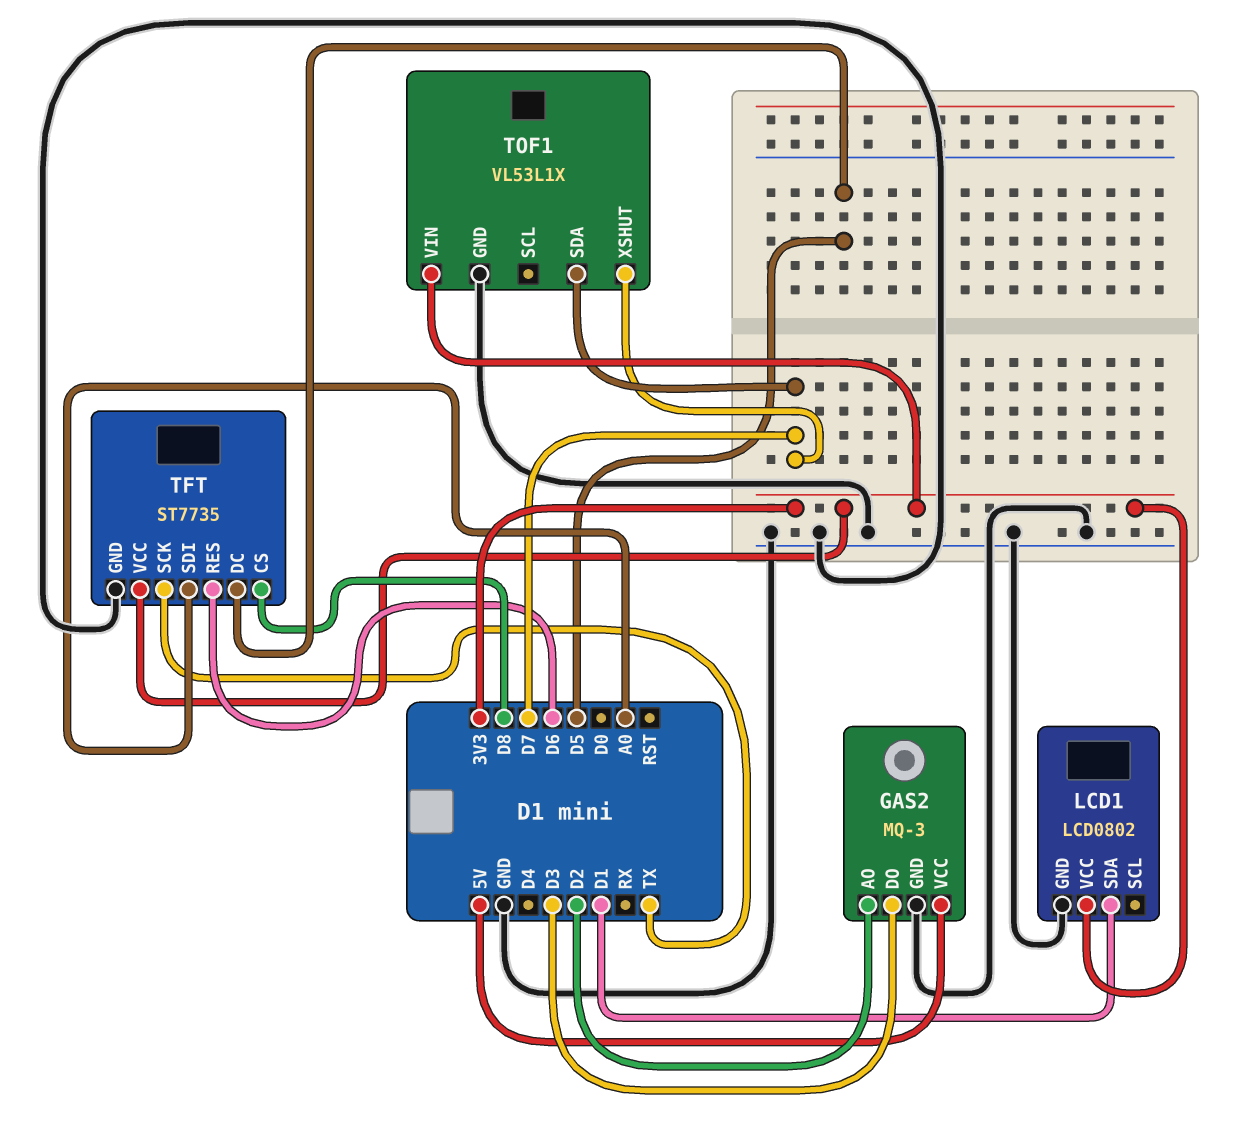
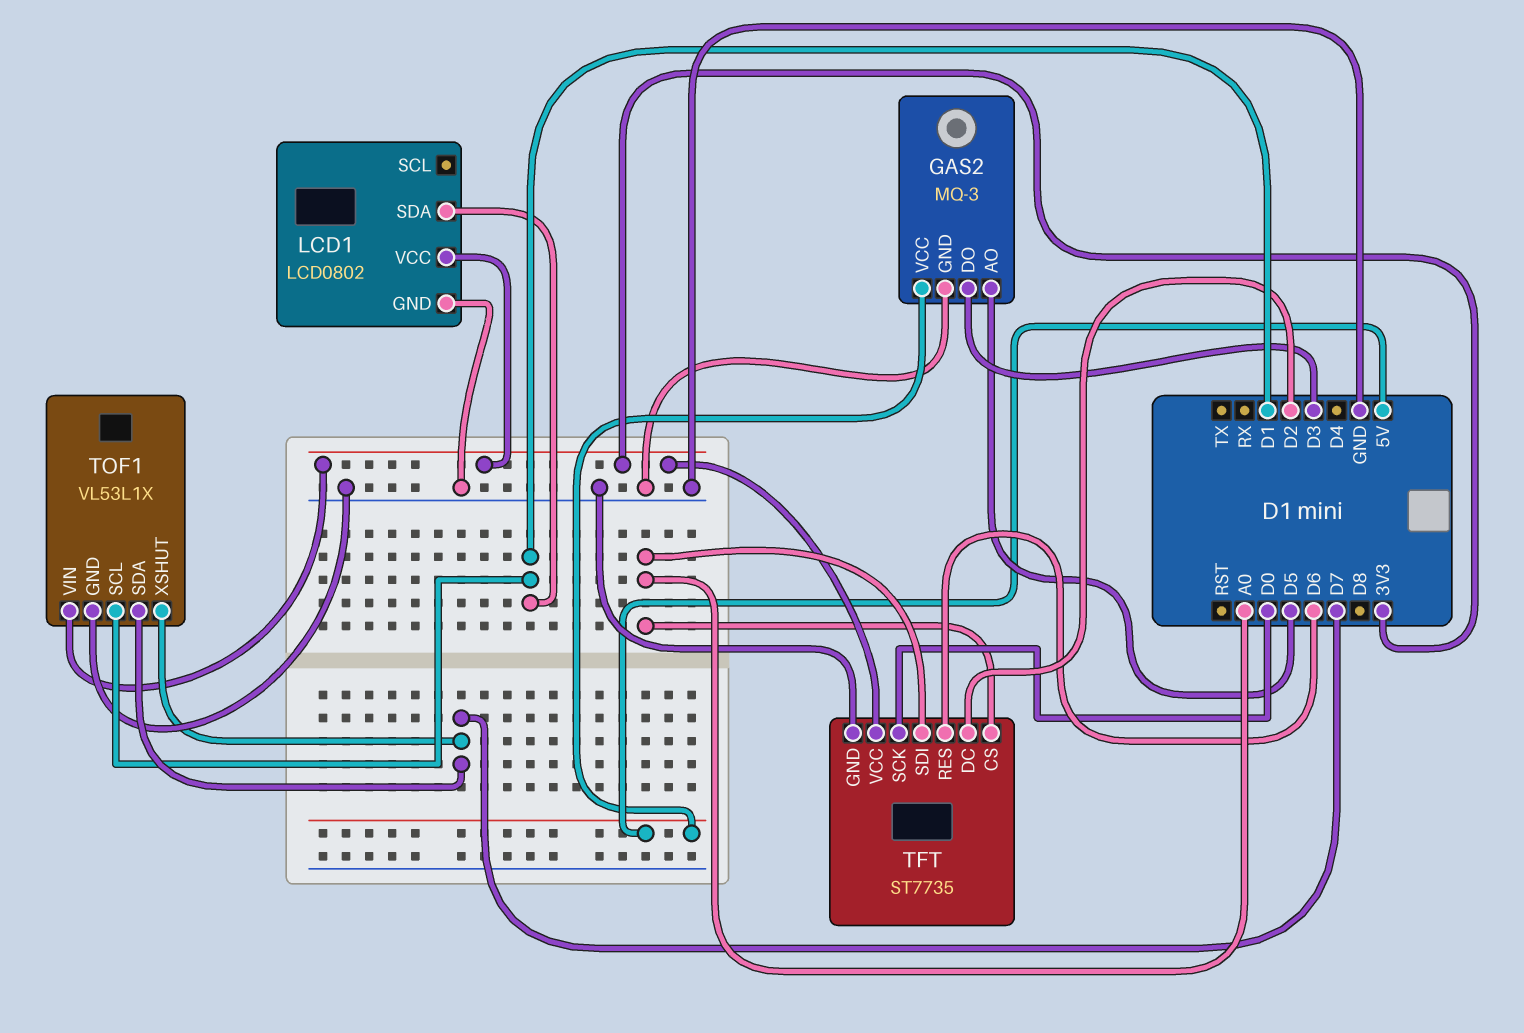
GAS2 pin AO: D2 -> D5
TFT pin CS: D8 -> A0
TFT pin DC: D5 -> D2
TFT pin SCK: TX -> D0
TOF1 pin SCL: none -> D1

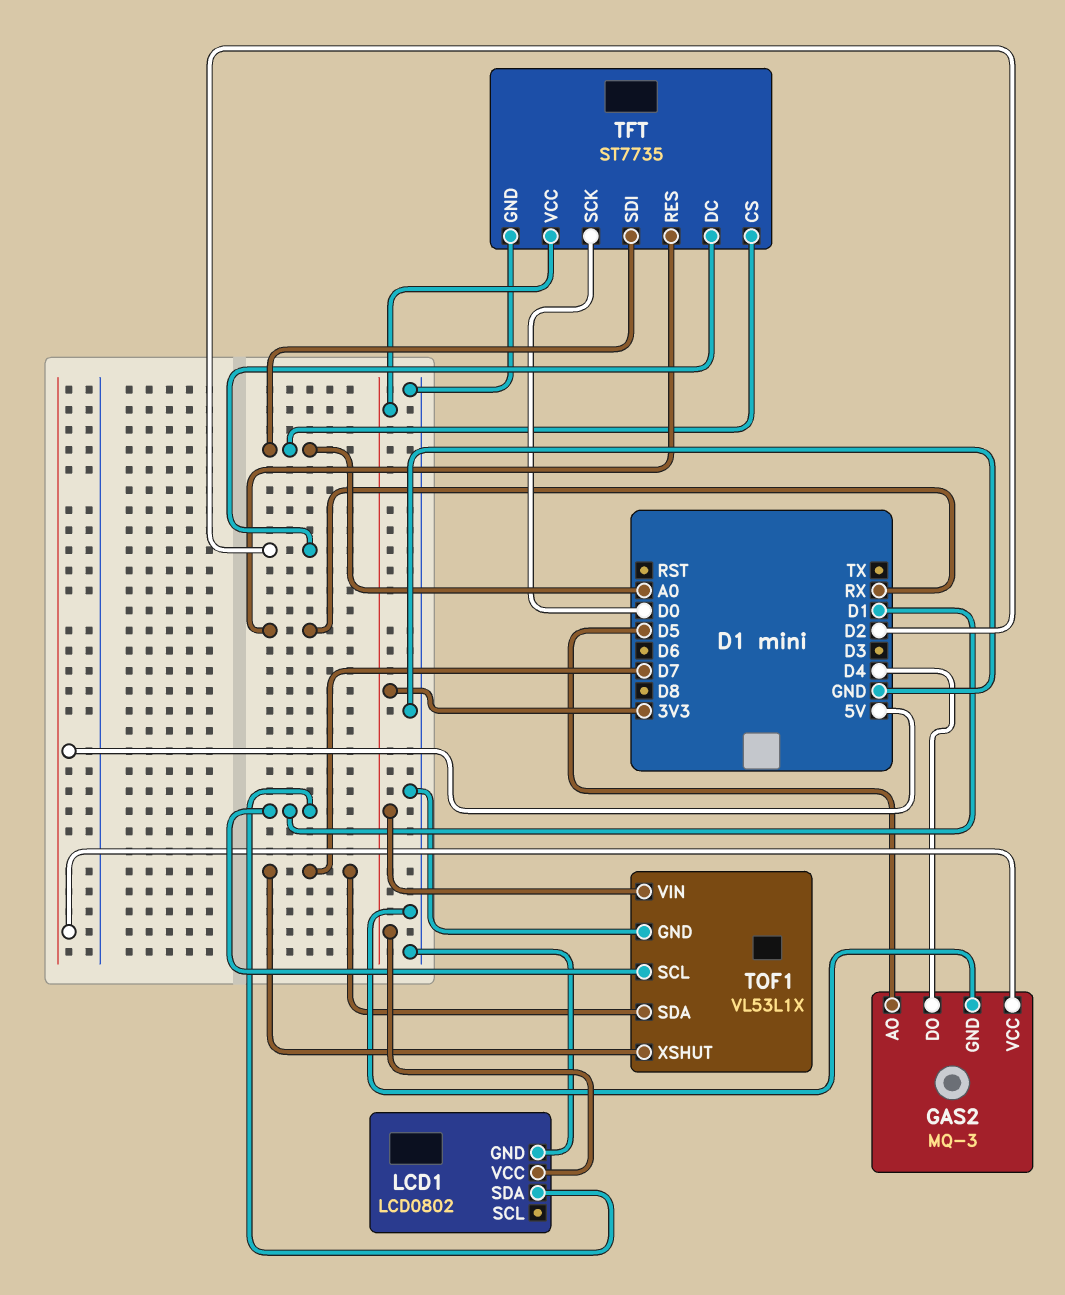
GAS2 pin DO: D3 -> D4
TFT pin RES: D6 -> RX

